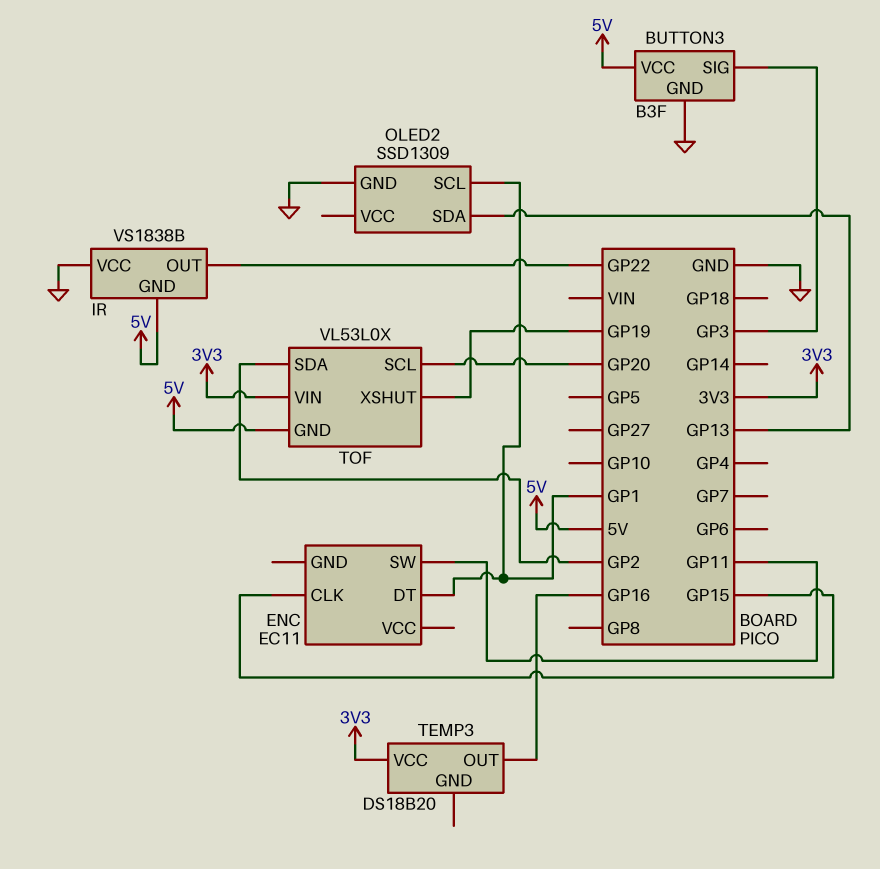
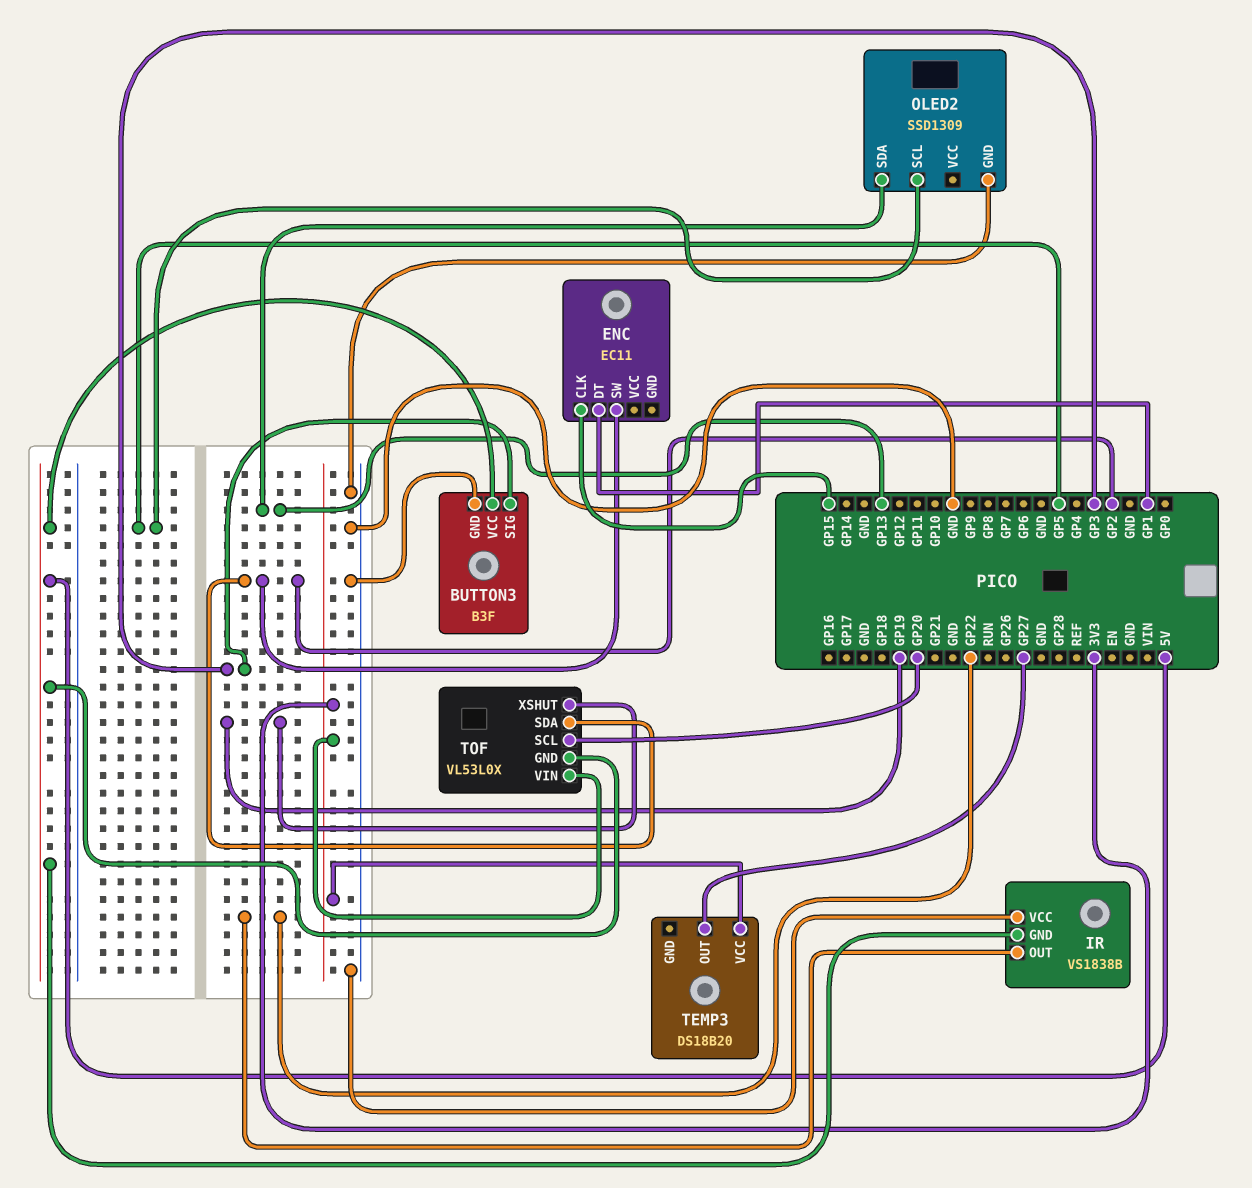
ENC pin SW: GP11 -> GP2
OLED2 pin SCL: GP1 -> GP5
TEMP3 pin OUT: GP16 -> GP27

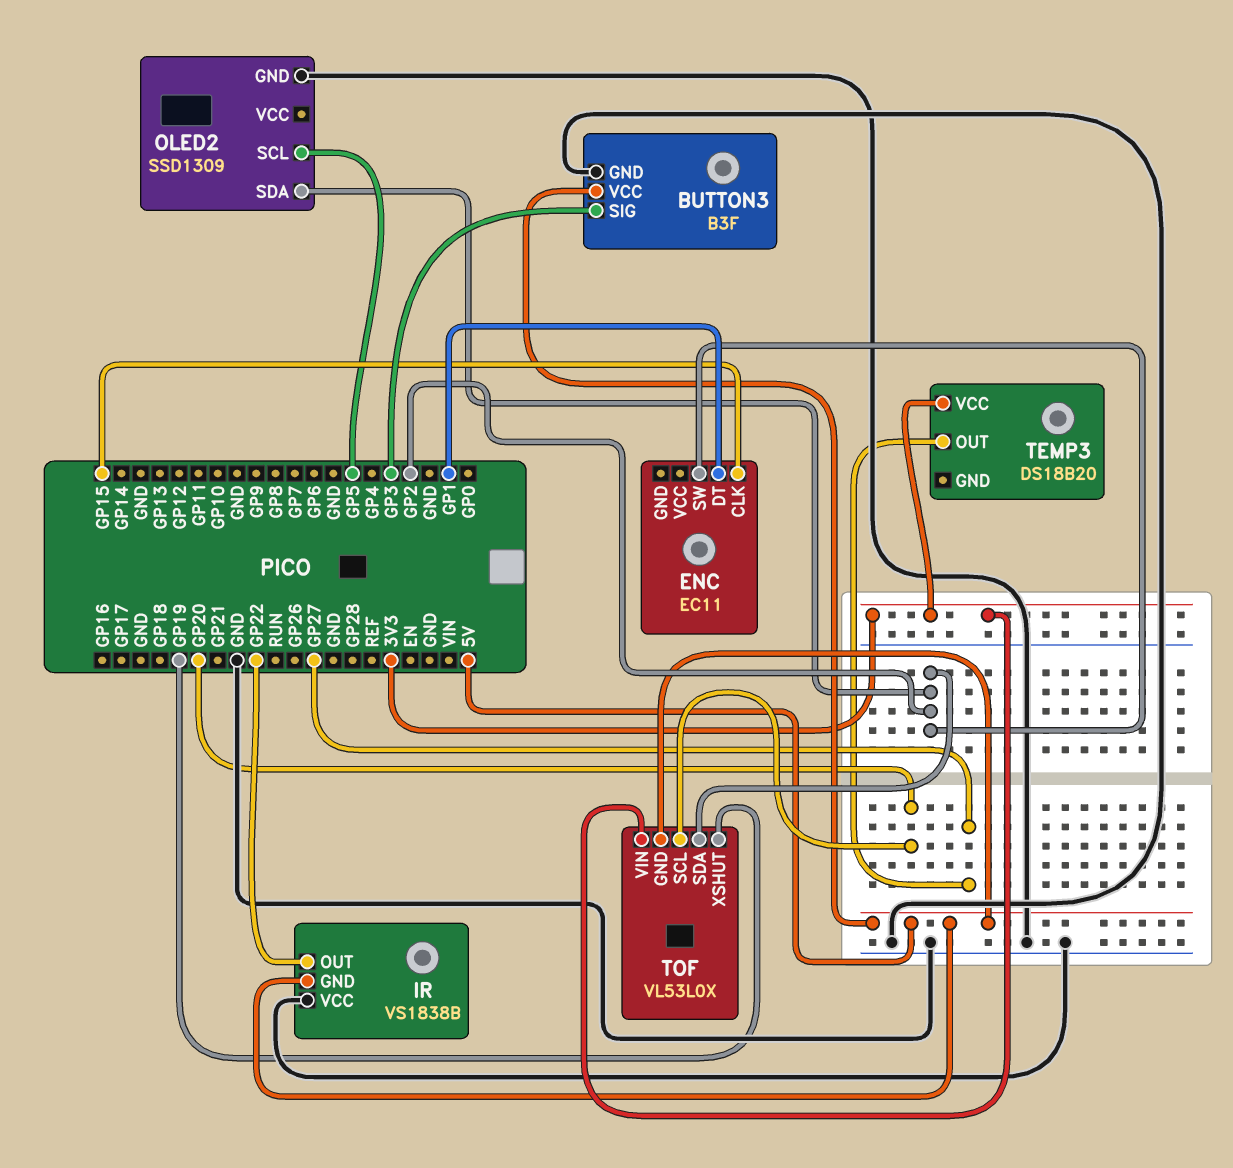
OLED2 pin SDA: GP13 -> GP2

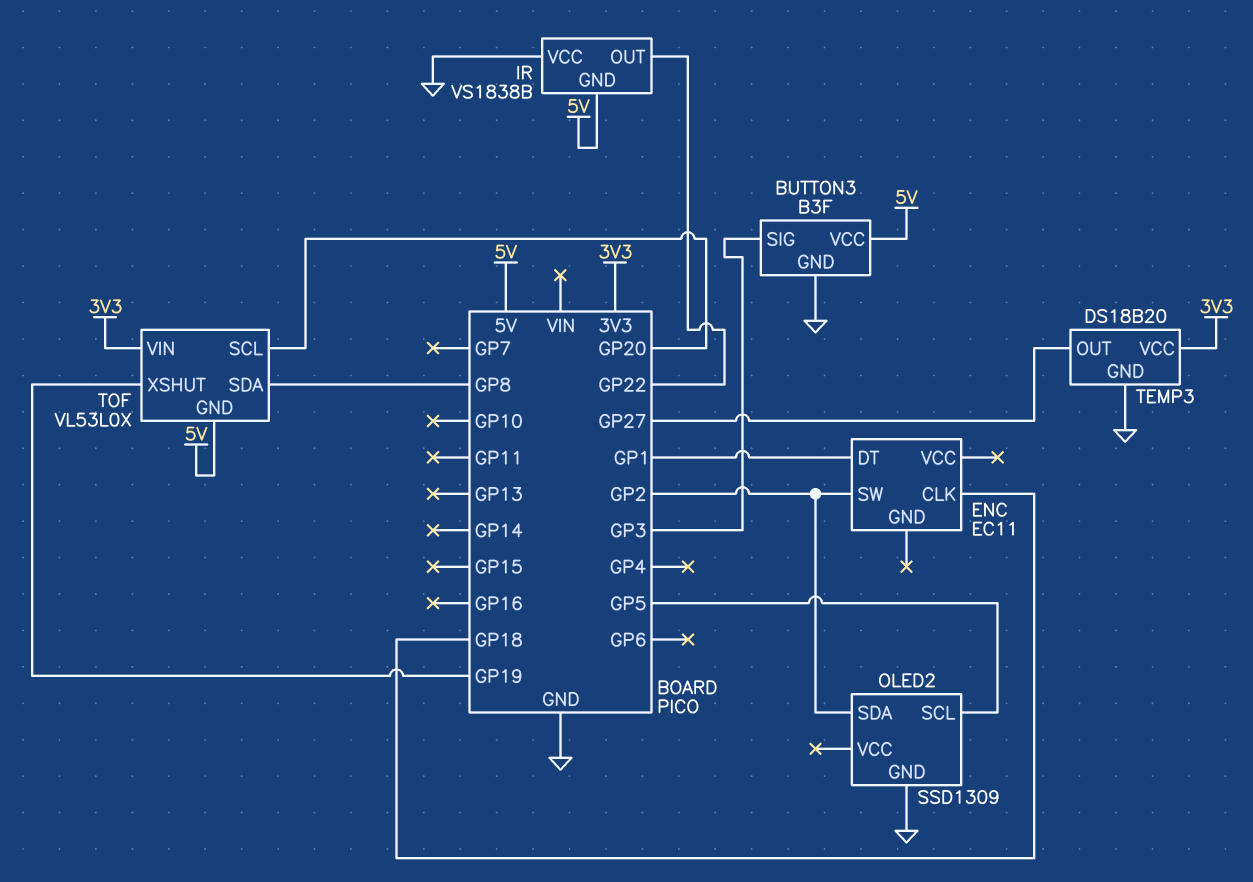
ENC pin CLK: GP15 -> GP18
TEMP3 pin GND: none -> GND
TOF pin SDA: GP2 -> GP8

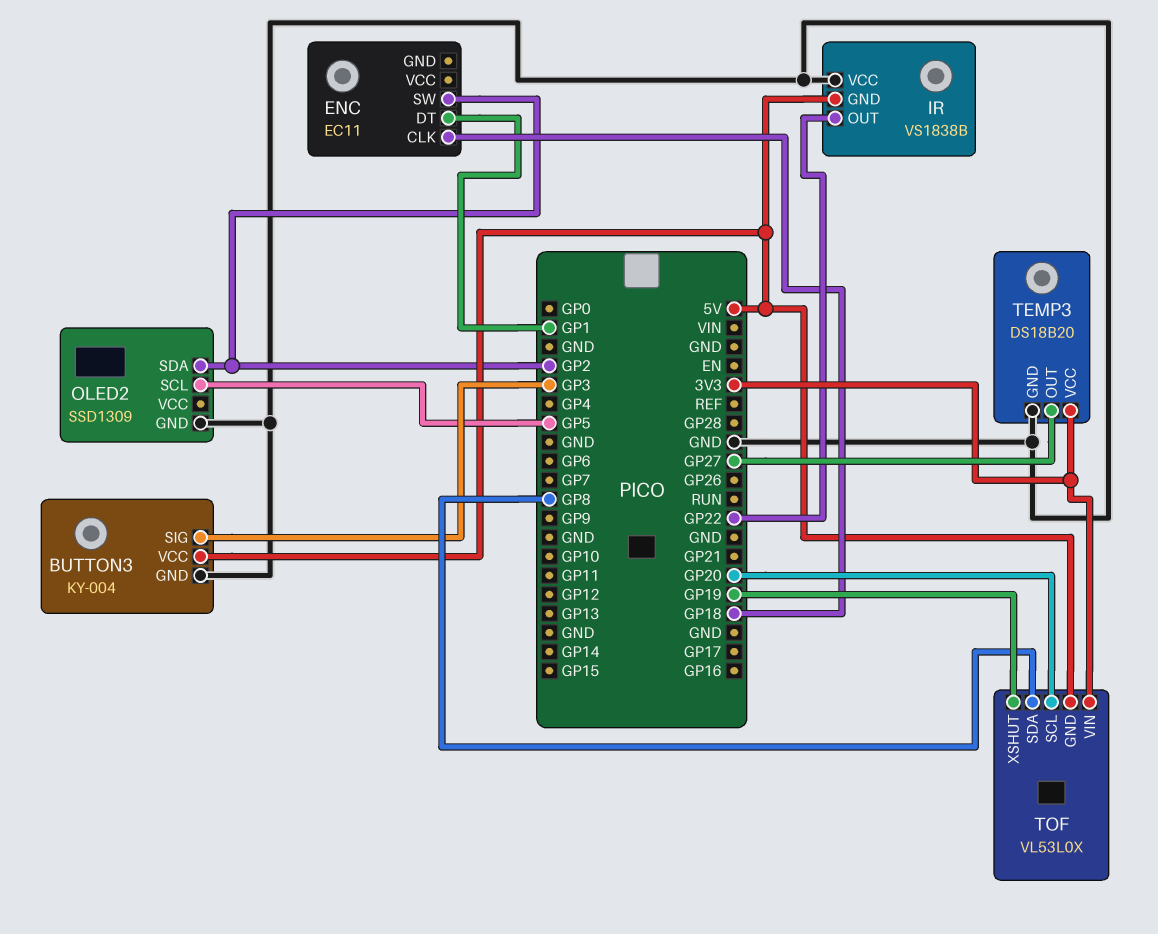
BUTTON3: B3F -> KY-004

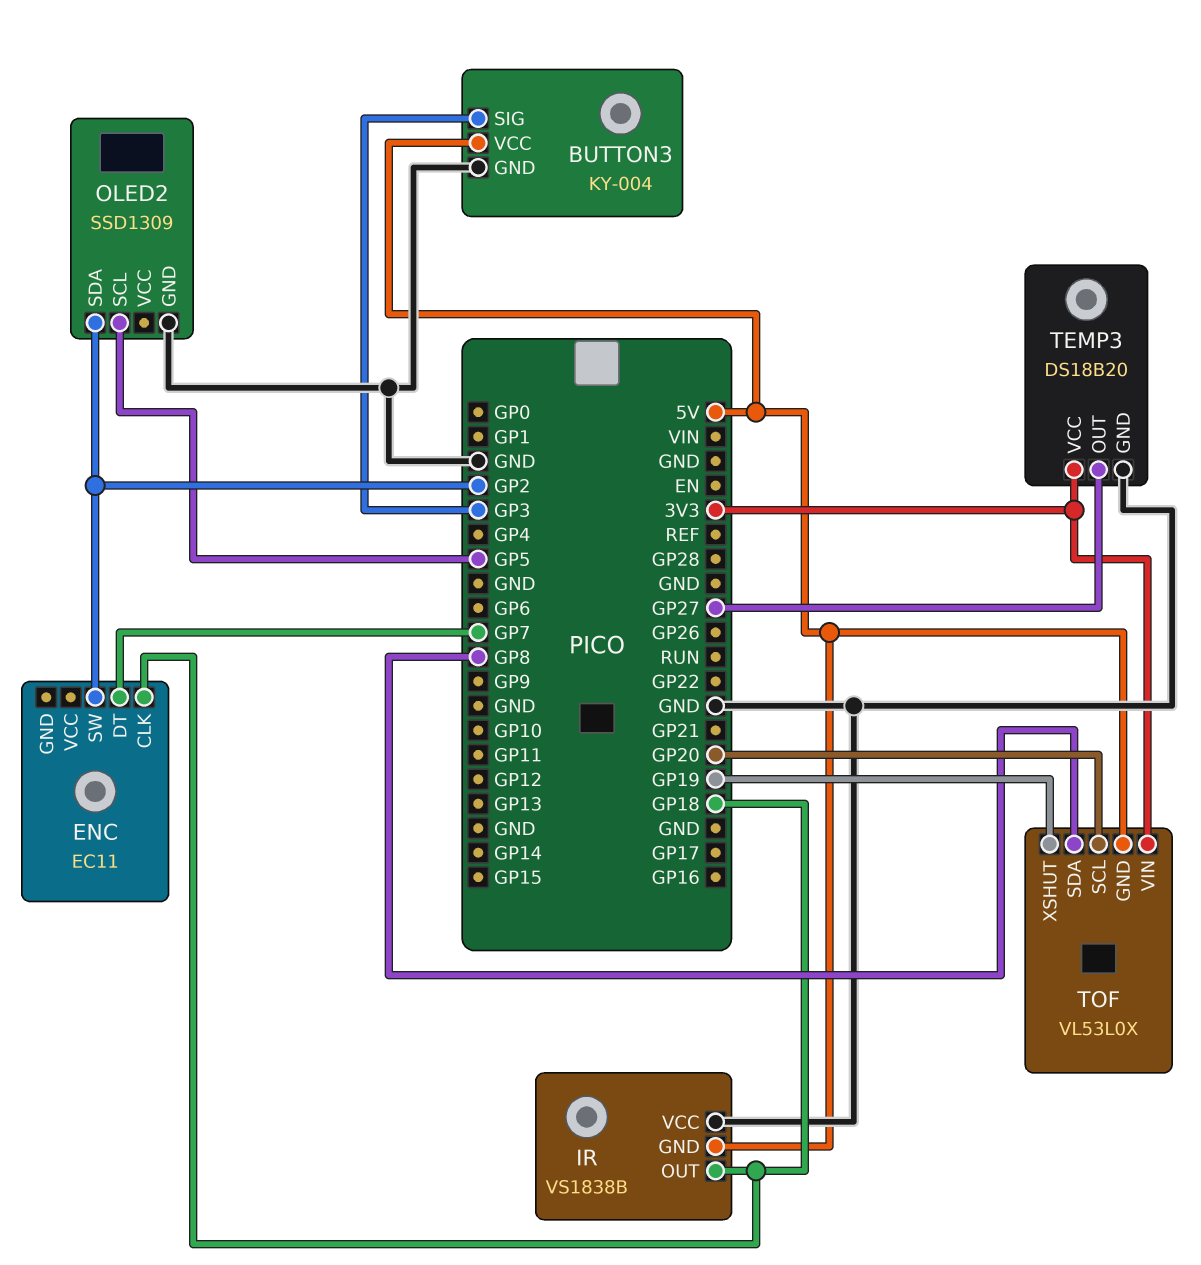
ENC pin DT: GP1 -> GP7
IR pin OUT: GP22 -> GP18

